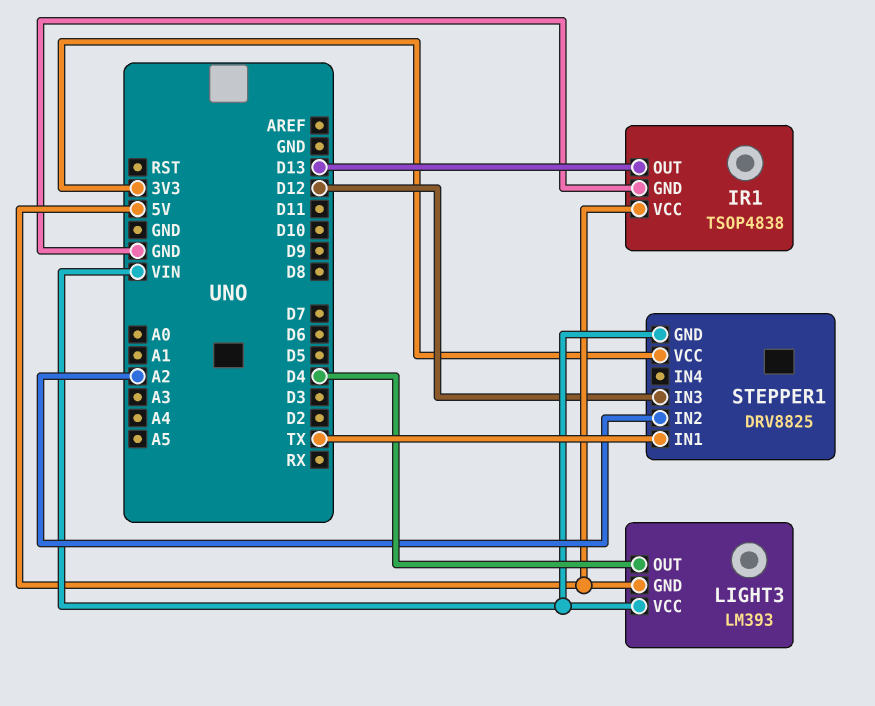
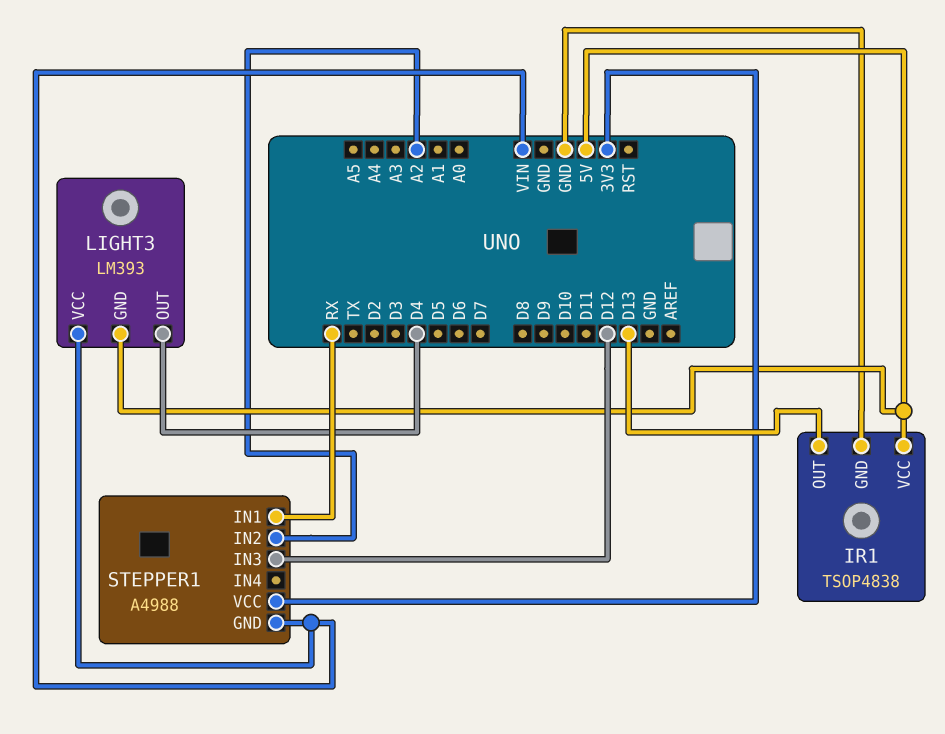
STEPPER1: DRV8825 -> A4988
STEPPER1 pin IN1: TX -> RX

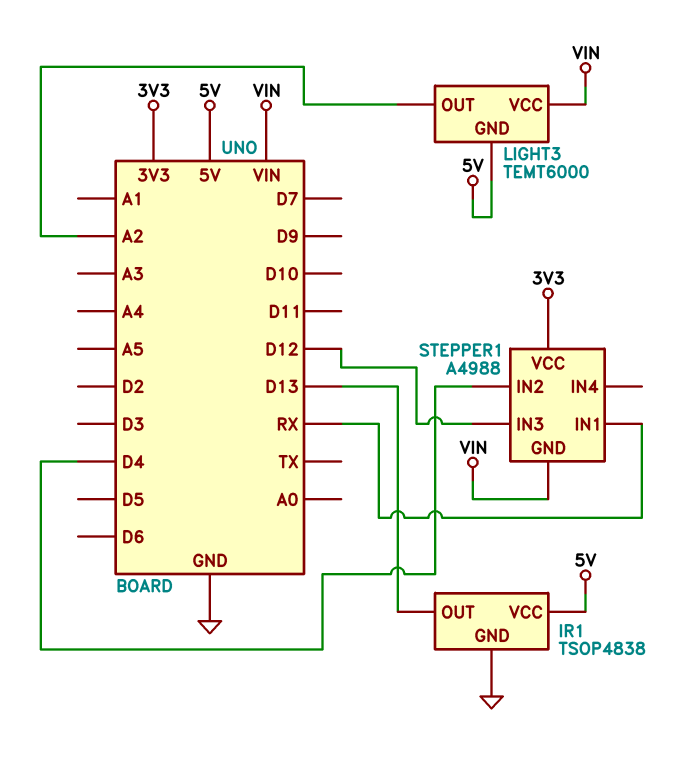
LIGHT3: LM393 -> TEMT6000
LIGHT3 pin OUT: D4 -> A2
STEPPER1 pin IN2: A2 -> D4

